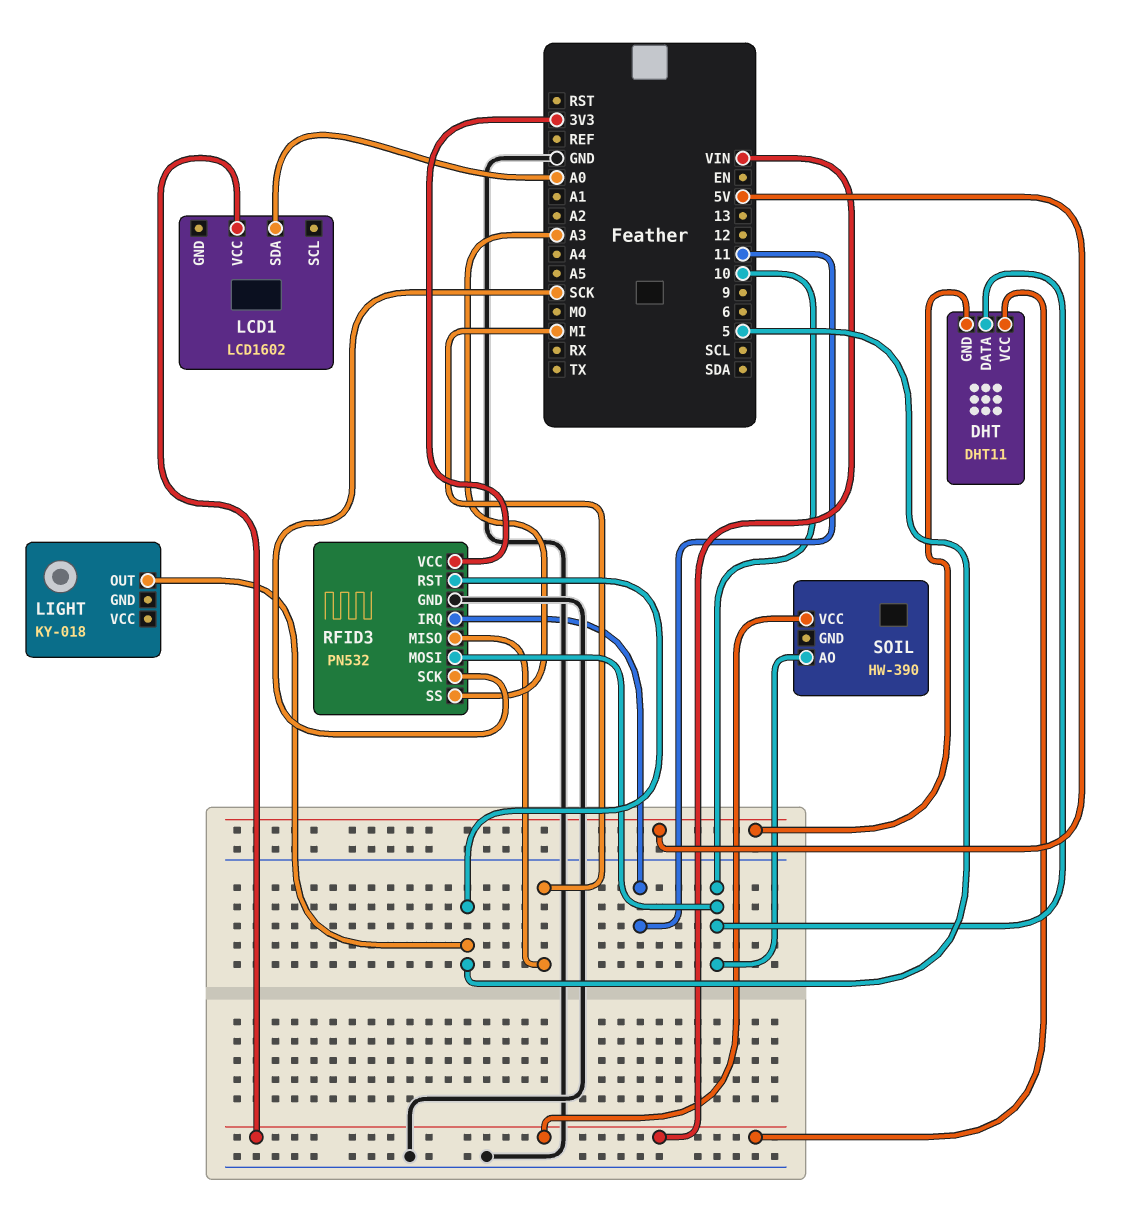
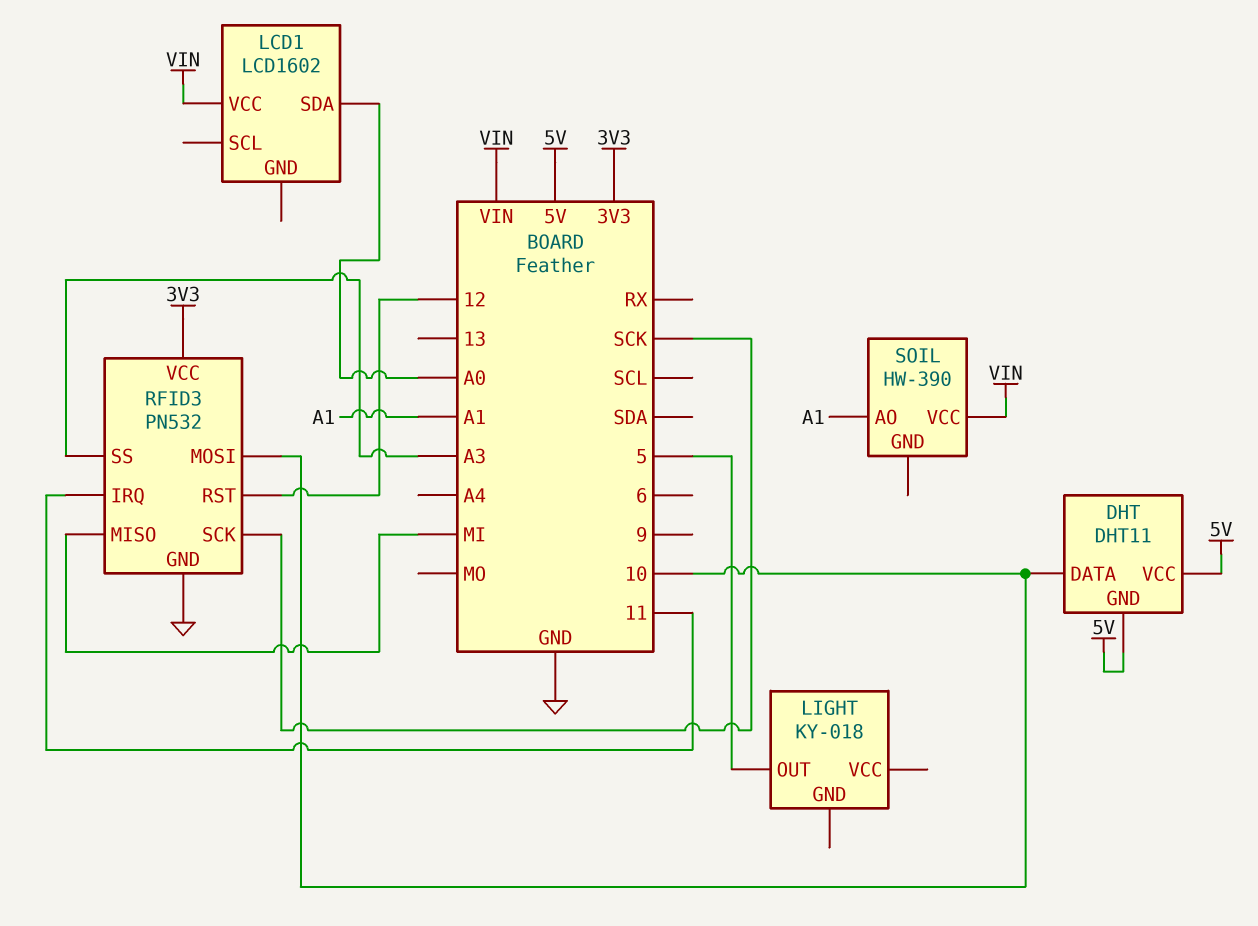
DHT pin VCC: VIN -> 5V
RFID3 pin RST: 5 -> 12
SOIL pin AO: 10 -> A1

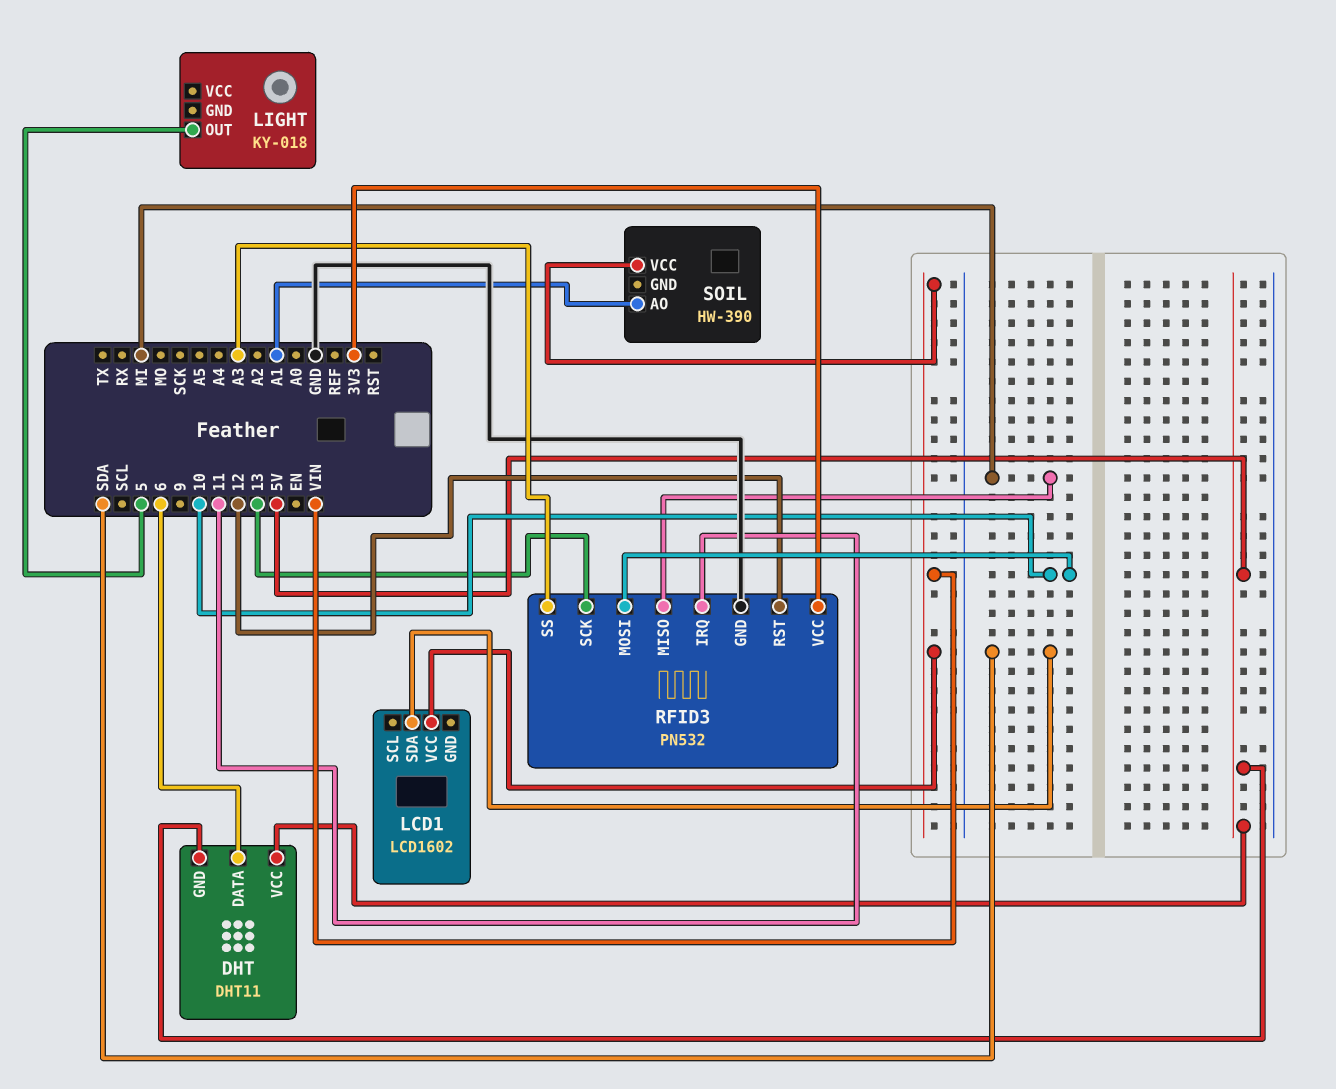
DHT pin DATA: 10 -> 6
LCD1 pin SDA: A0 -> SDA
RFID3 pin SCK: SCK -> 13

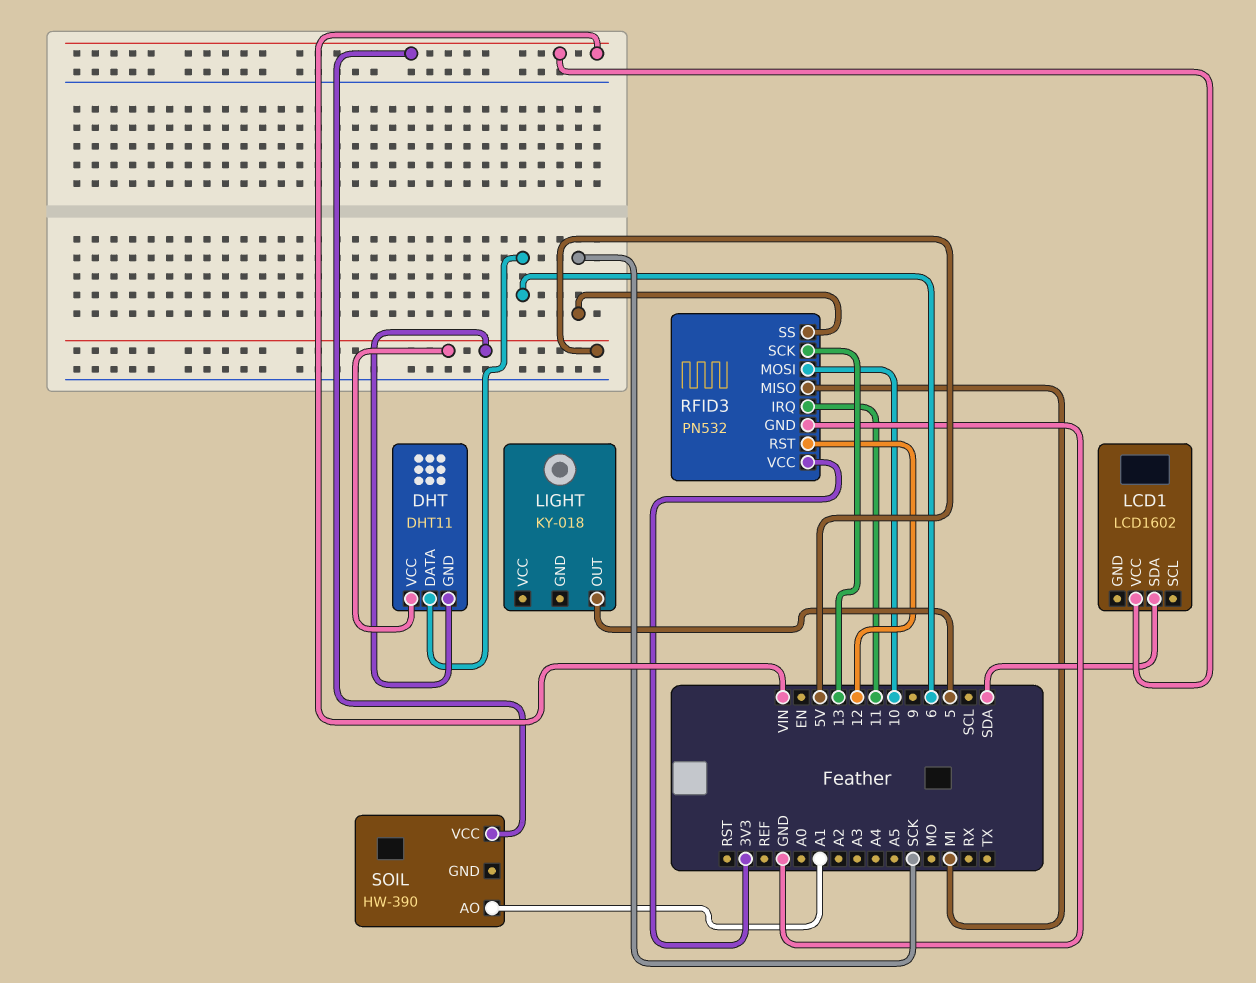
RFID3 pin SS: A3 -> SCK

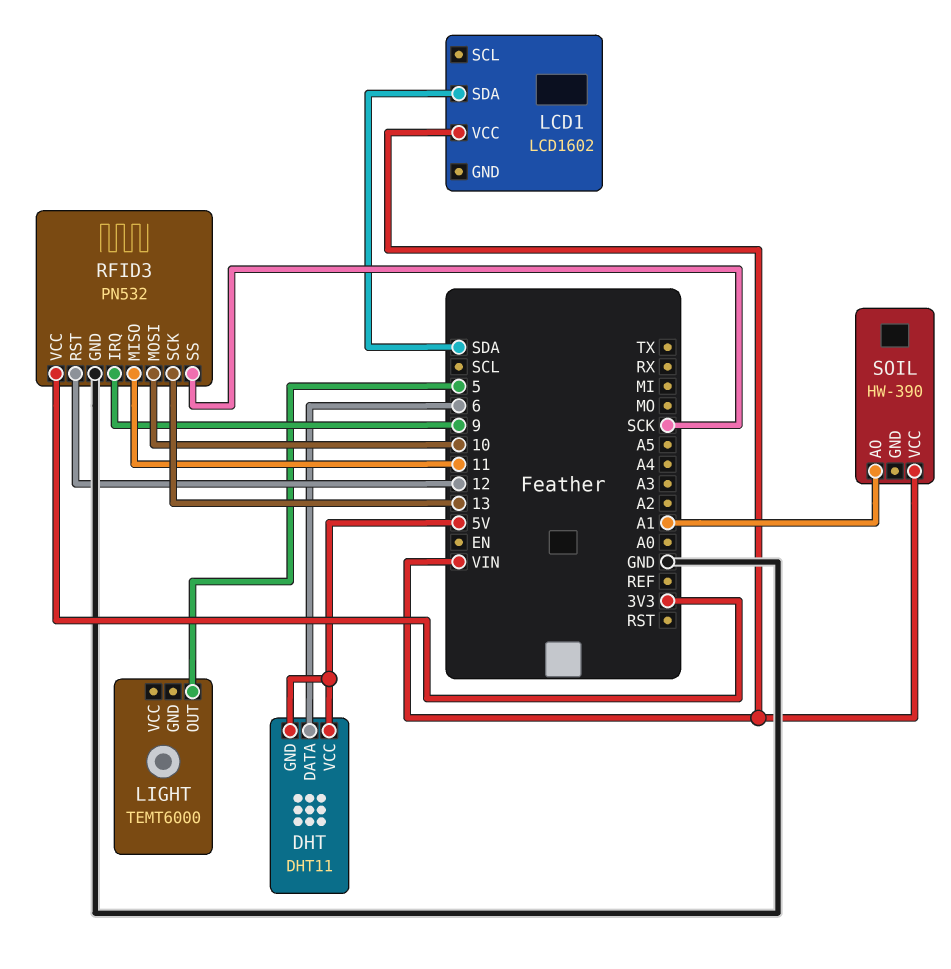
LIGHT: KY-018 -> TEMT6000
RFID3 pin IRQ: 11 -> 9
RFID3 pin MISO: MI -> 11

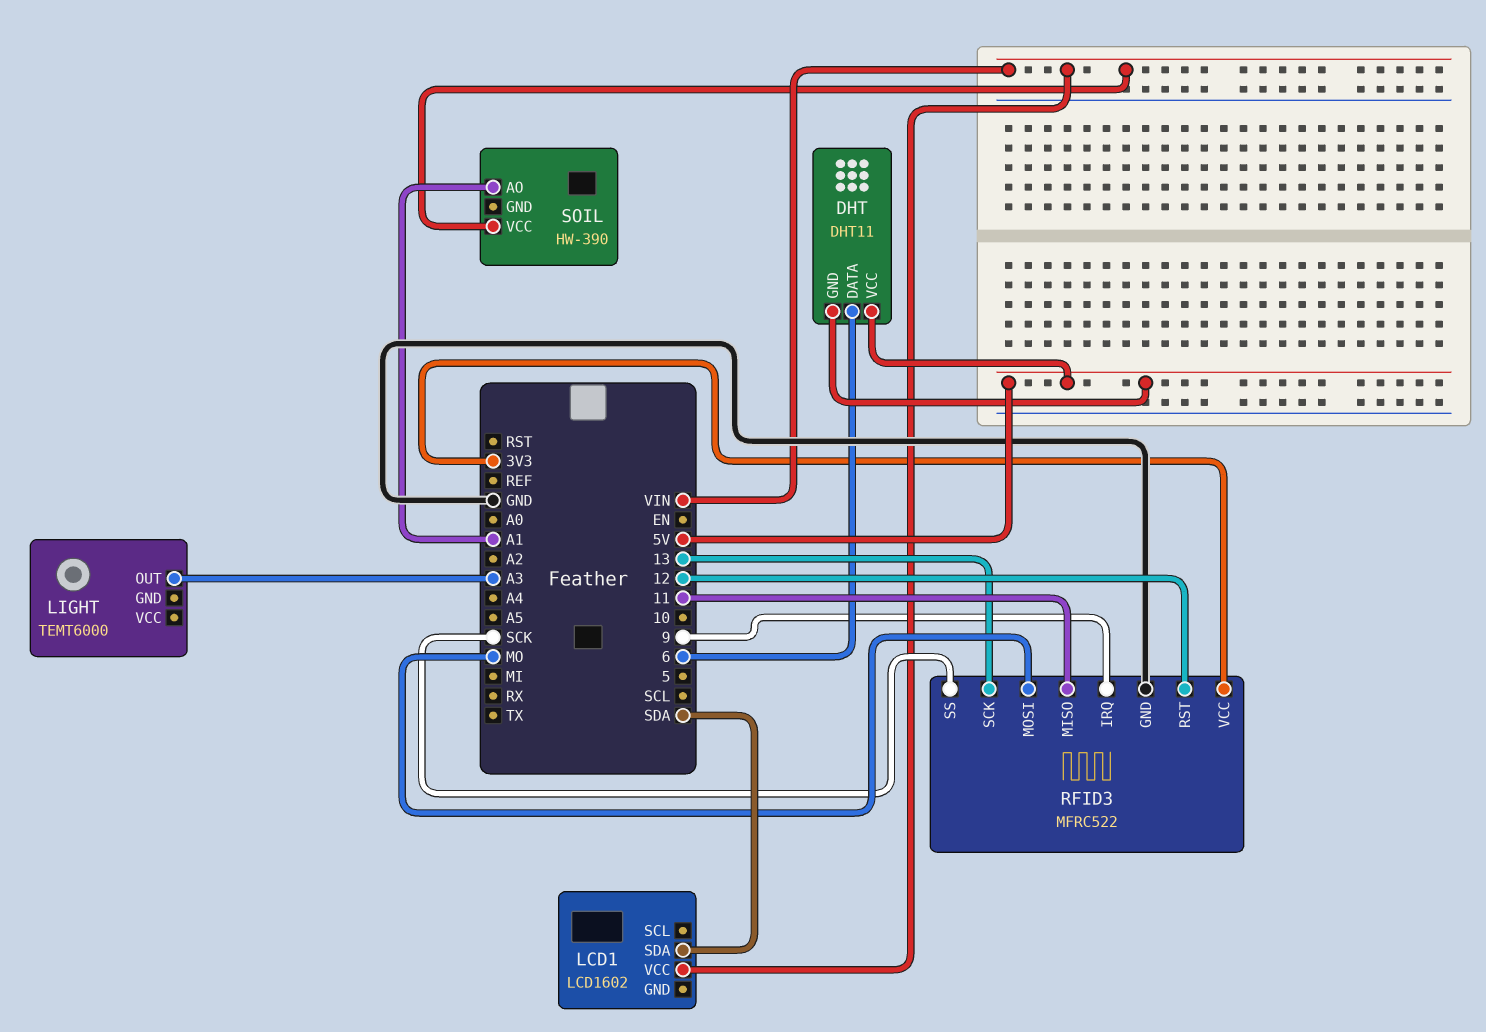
LIGHT pin OUT: 5 -> A3
RFID3: PN532 -> MFRC522
RFID3 pin MOSI: 10 -> MO

